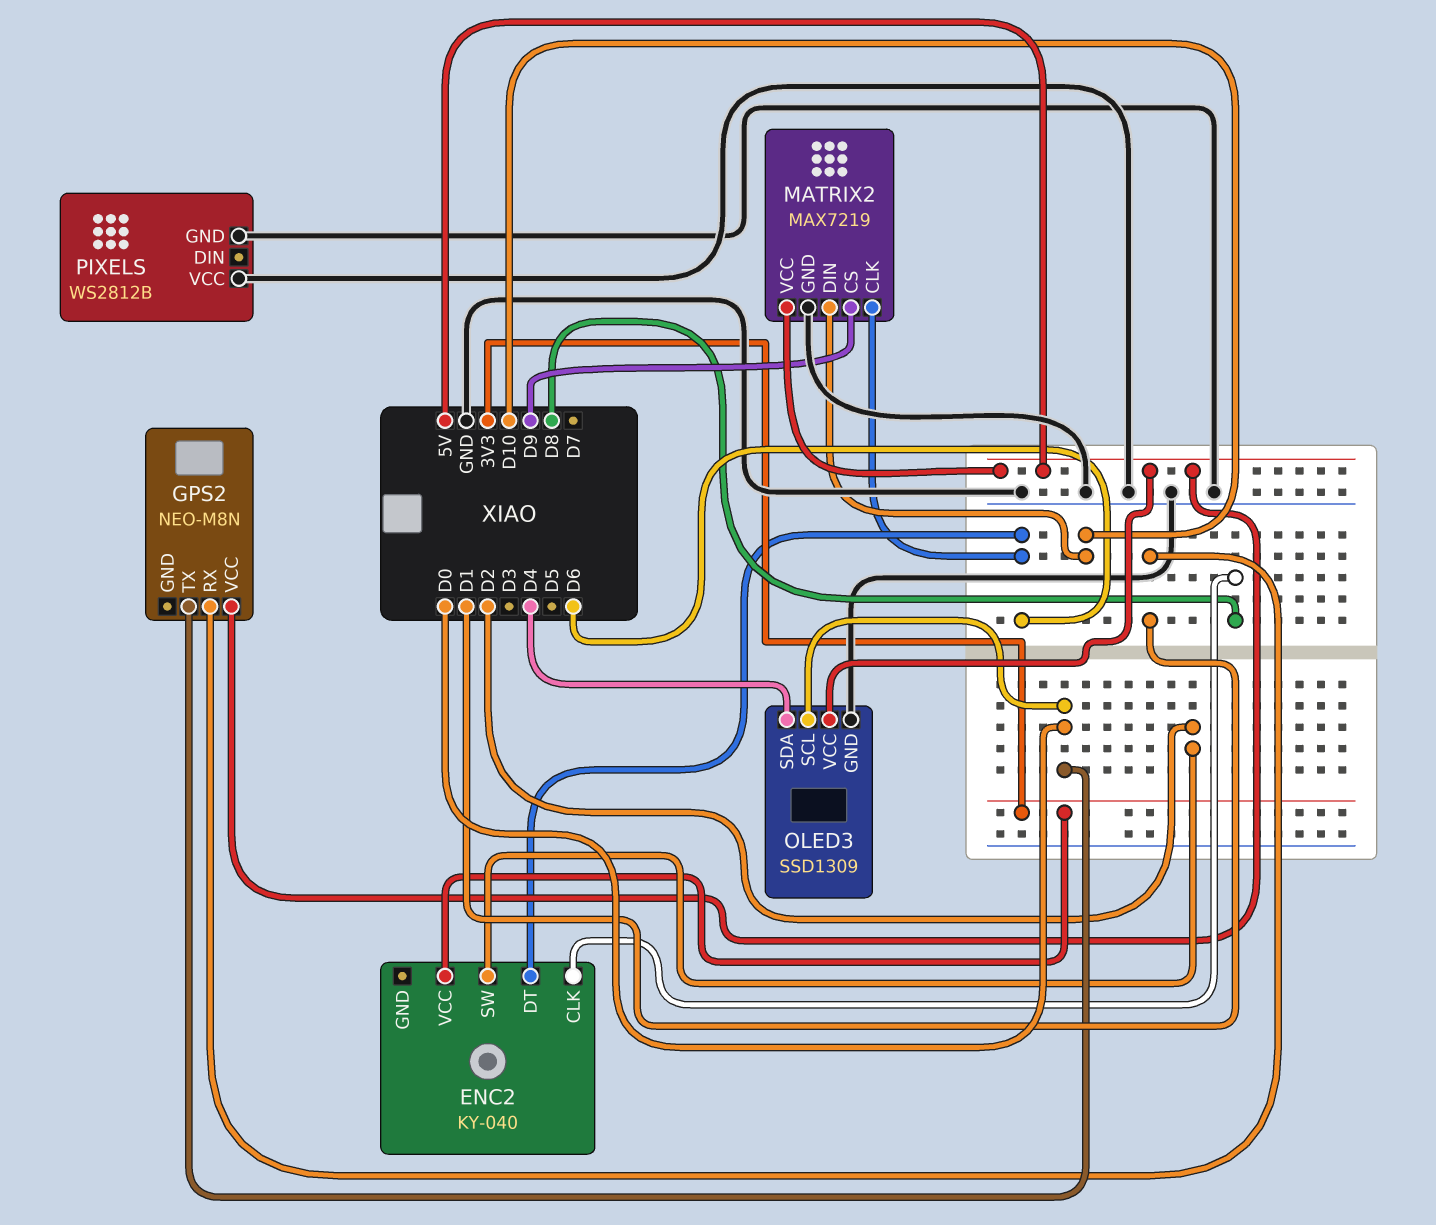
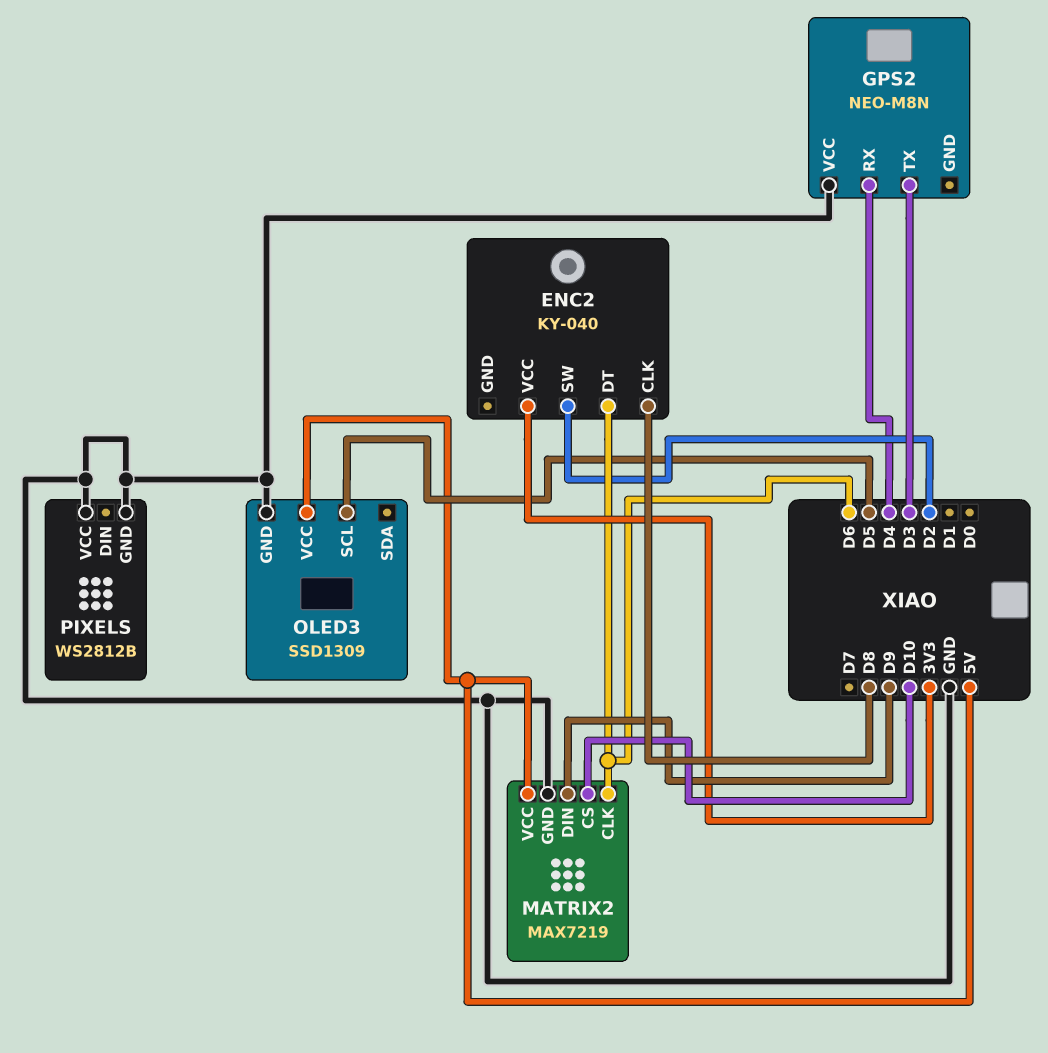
GPS2 pin RX: D1 -> D4
GPS2 pin TX: D0 -> D3
GPS2 pin VCC: 5V -> GND
MATRIX2 pin CS: D9 -> D10
MATRIX2 pin DIN: D10 -> D9
OLED3 pin SCL: D0 -> D5
OLED3 pin SDA: D4 -> none

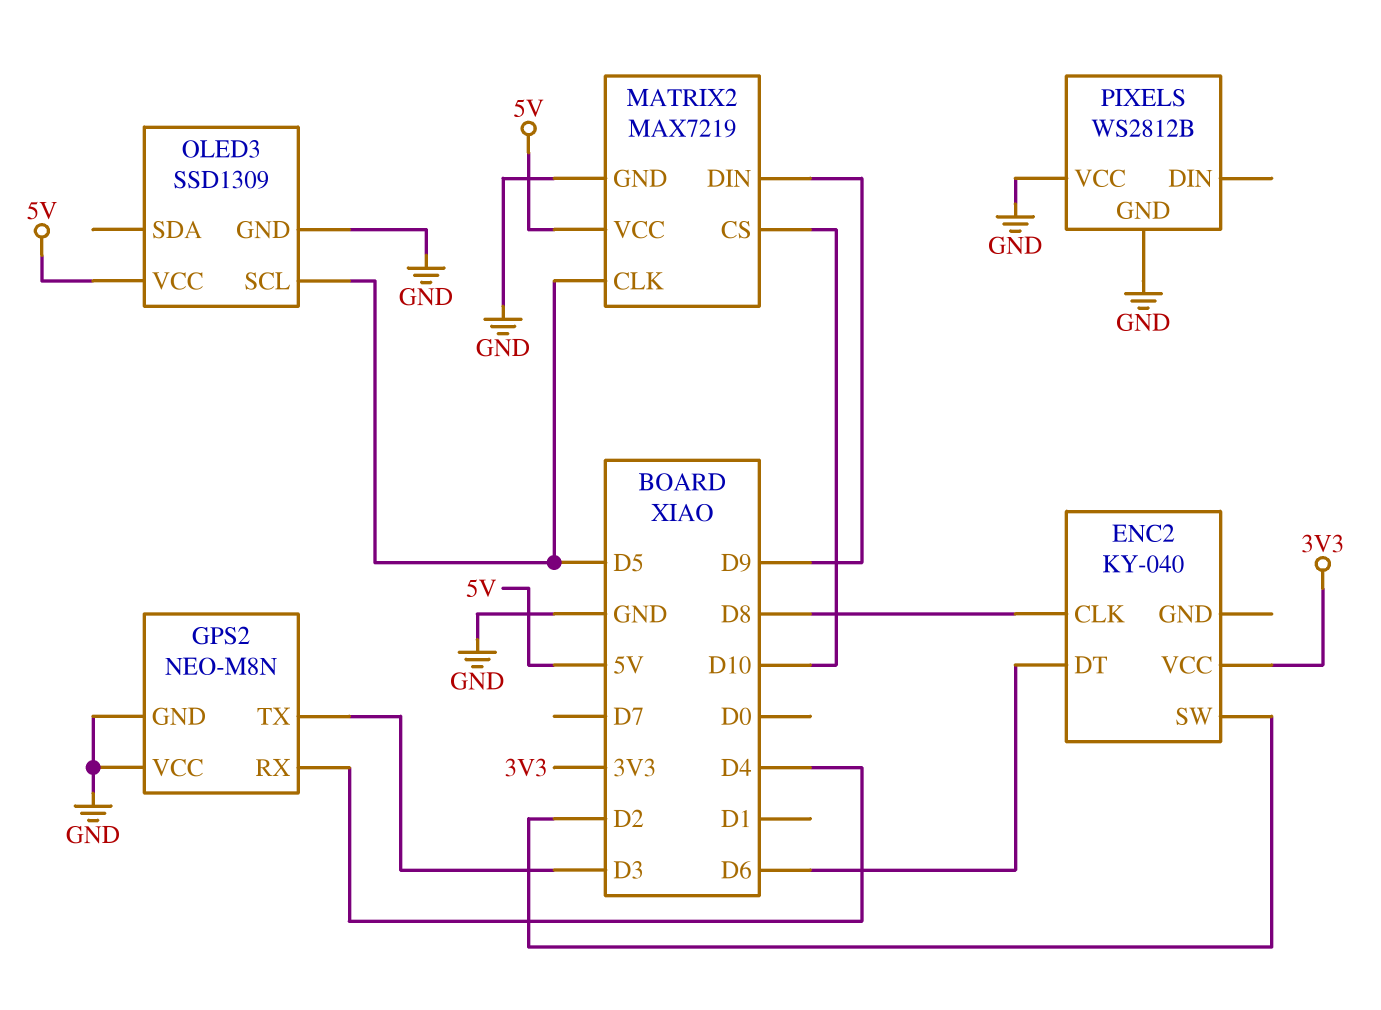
GPS2 pin GND: none -> GND
MATRIX2 pin CLK: D6 -> D5

